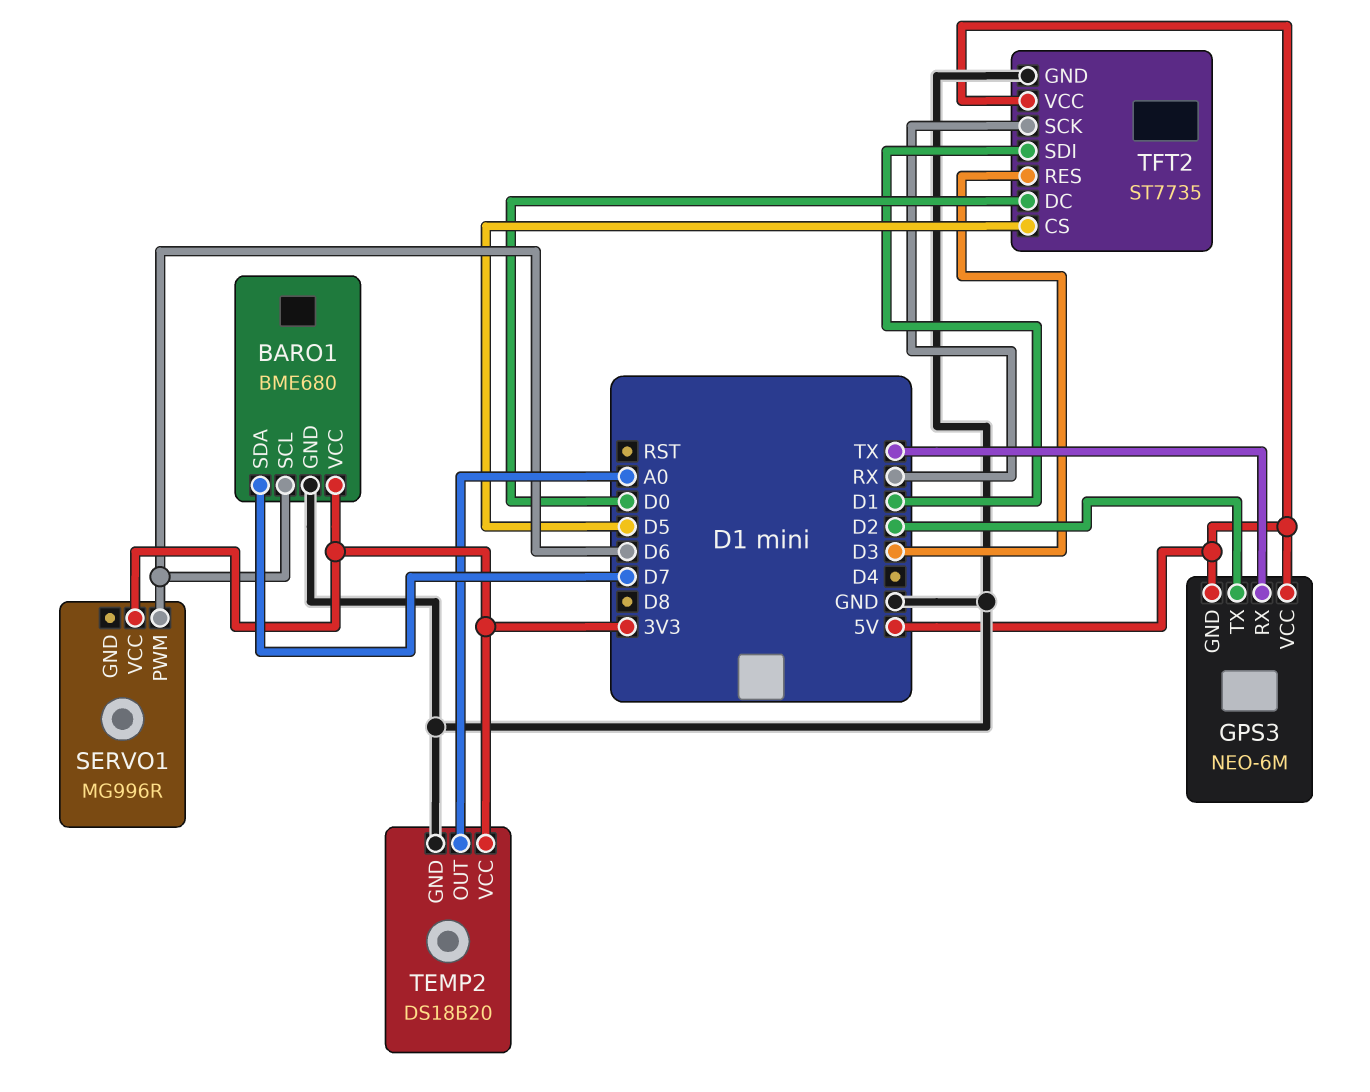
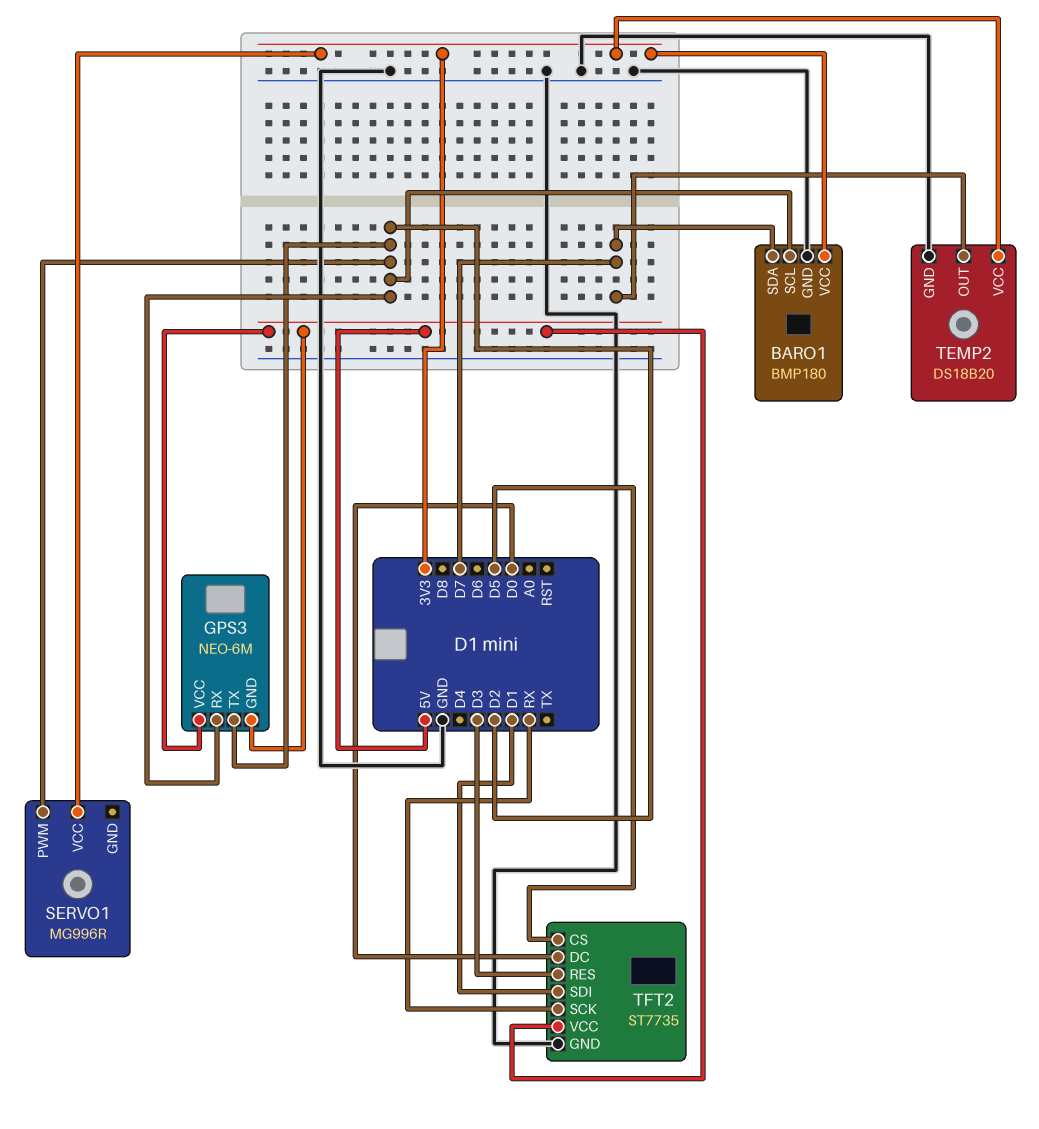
BARO1: BME680 -> BMP180
BARO1 pin SCL: D6 -> D2
GPS3 pin RX: TX -> D2
SERVO1 pin PWM: D6 -> D2
TEMP2 pin OUT: A0 -> D7

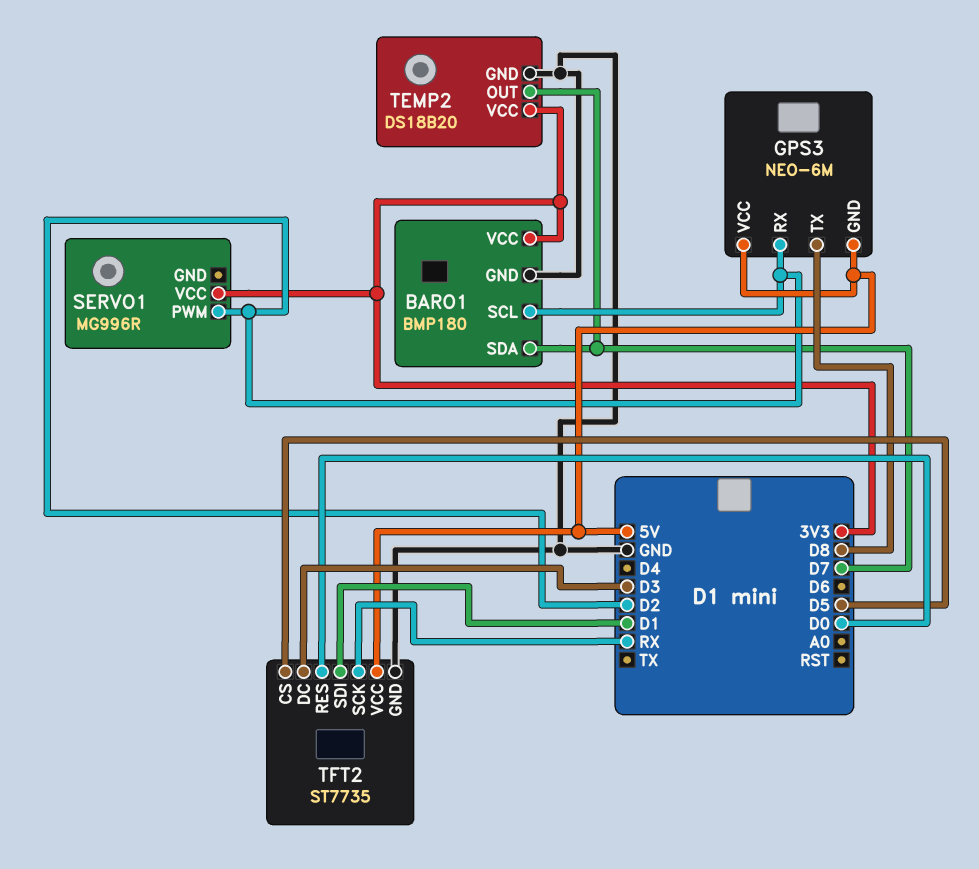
GPS3 pin TX: D2 -> D8
TFT2 pin DC: D0 -> D3
TFT2 pin RES: D3 -> D0

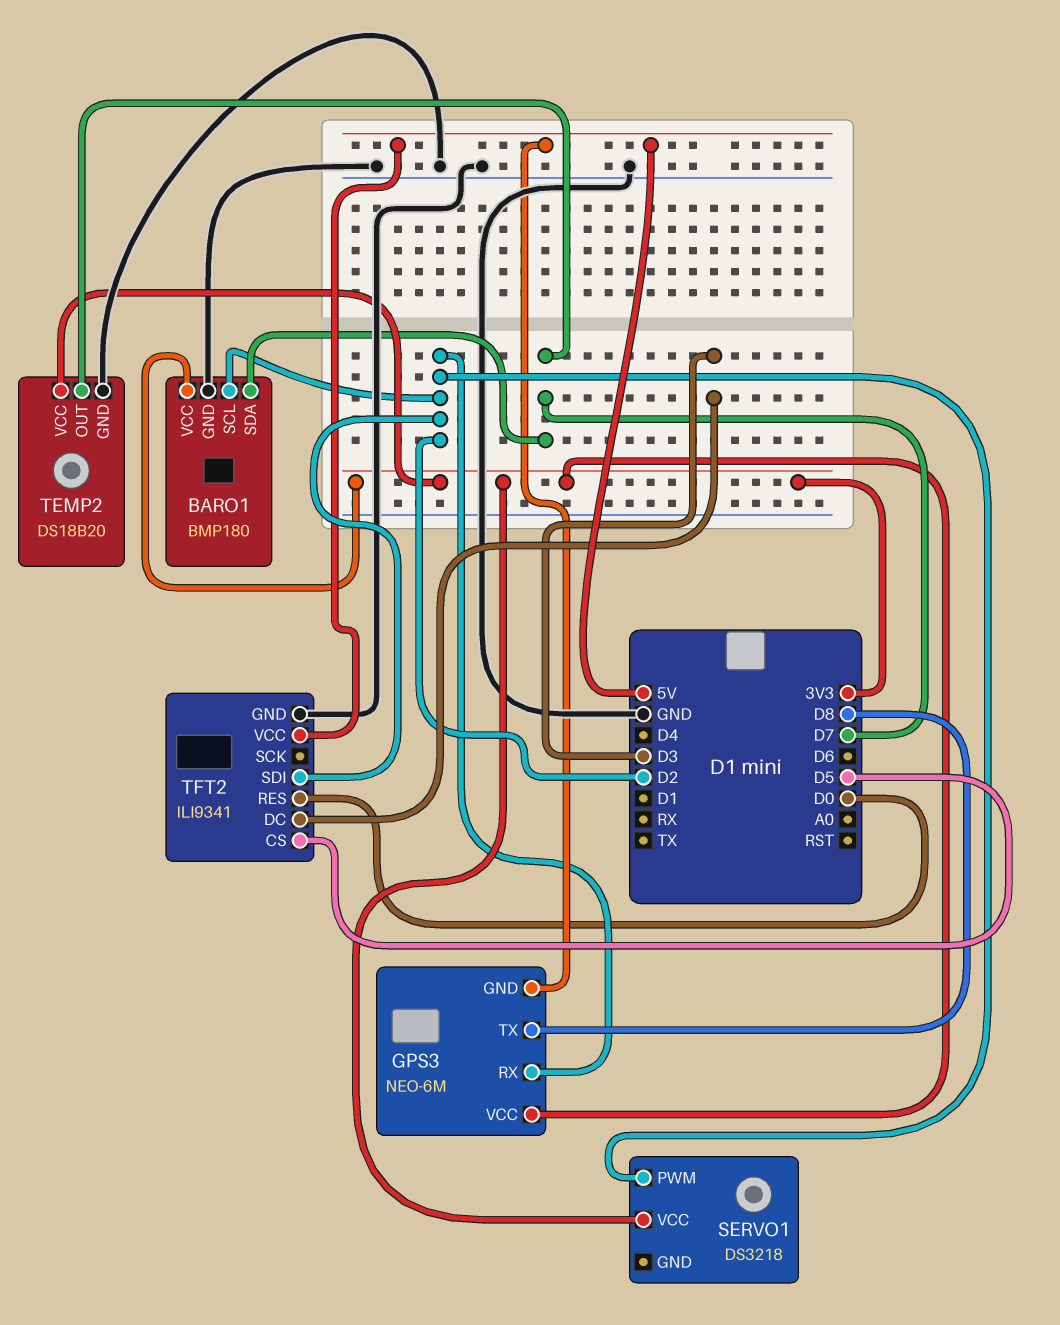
GPS3 pin VCC: 5V -> 3V3
SERVO1: MG996R -> DS3218
TFT2: ST7735 -> ILI9341
TFT2 pin SCK: RX -> none
TFT2 pin SDI: D1 -> D2

